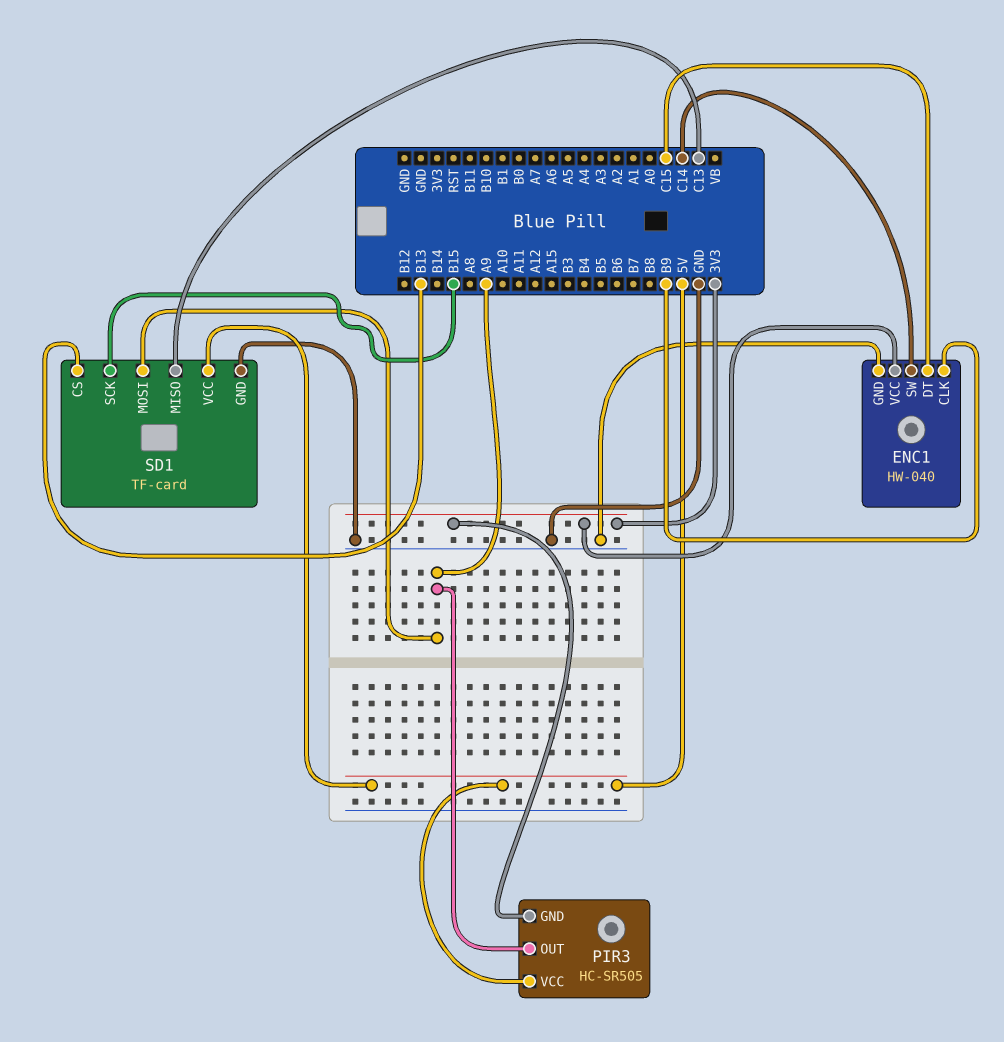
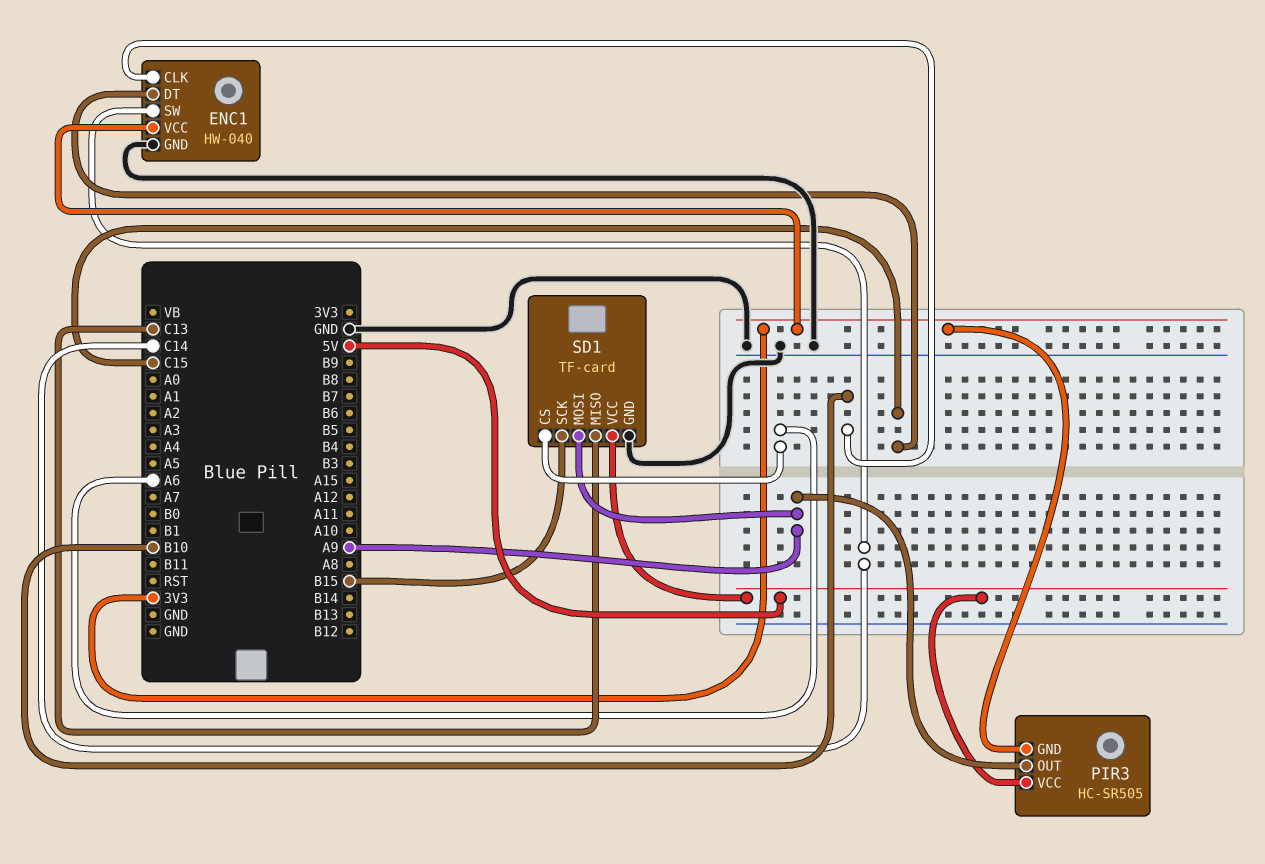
ENC1 pin CLK: B9 -> B10
SD1 pin CS: B13 -> A6

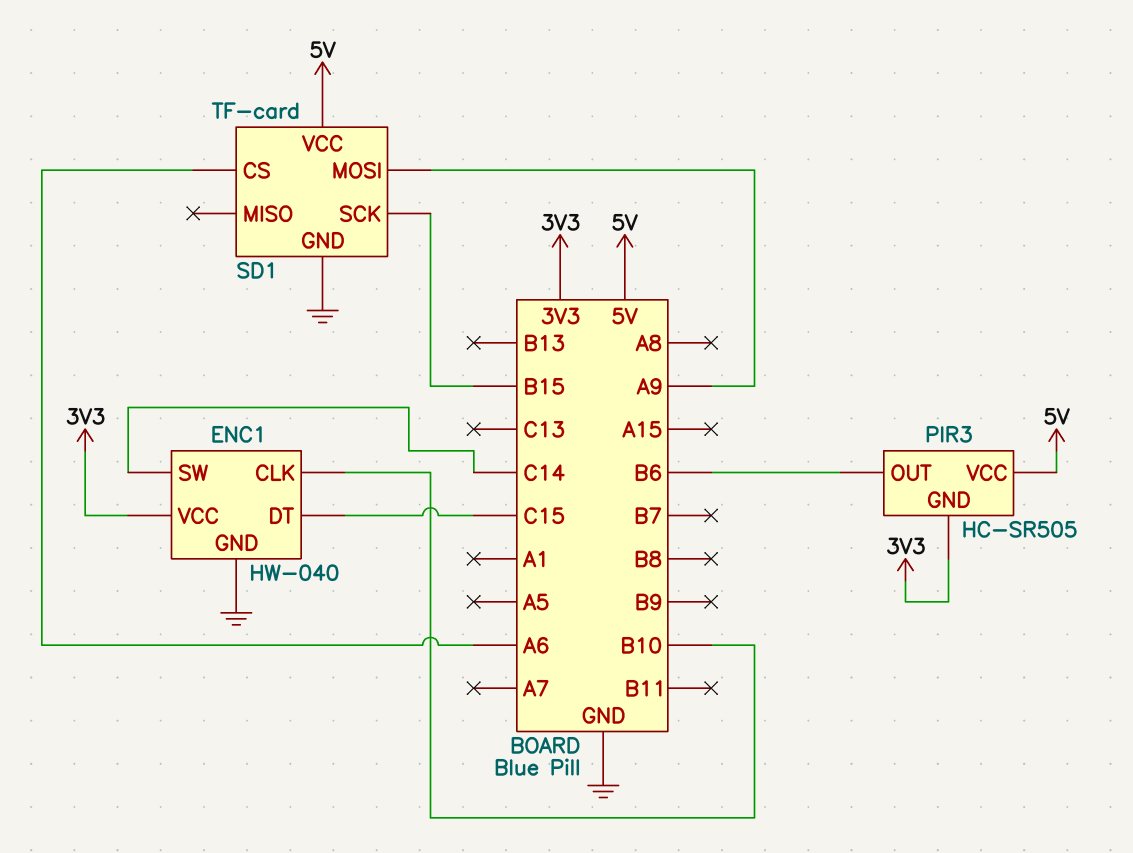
PIR3 pin OUT: A9 -> B6
SD1 pin MISO: C13 -> none

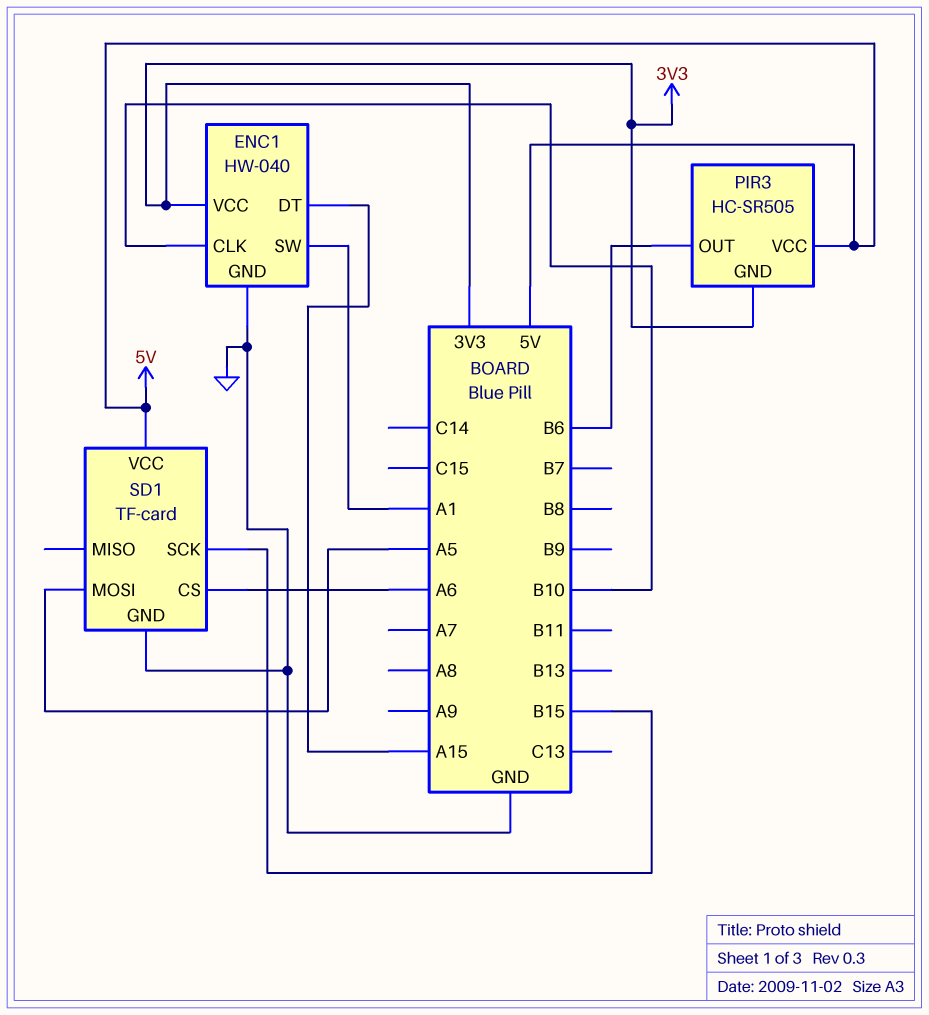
ENC1 pin DT: C15 -> A15
ENC1 pin SW: C14 -> A1
SD1 pin MOSI: A9 -> A5

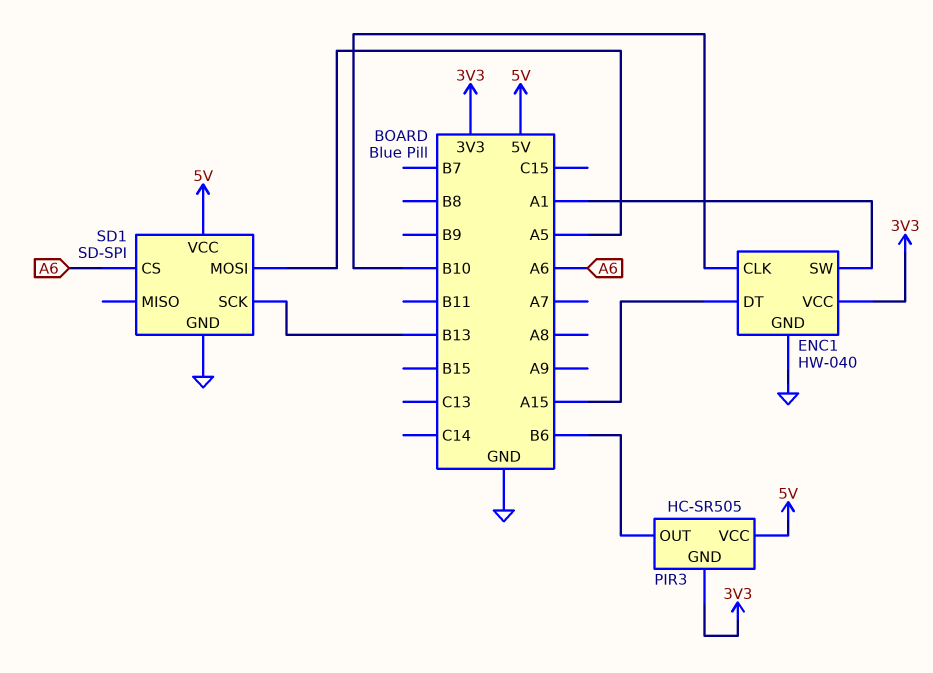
SD1: TF-card -> SD-SPI
SD1 pin SCK: B15 -> B13

